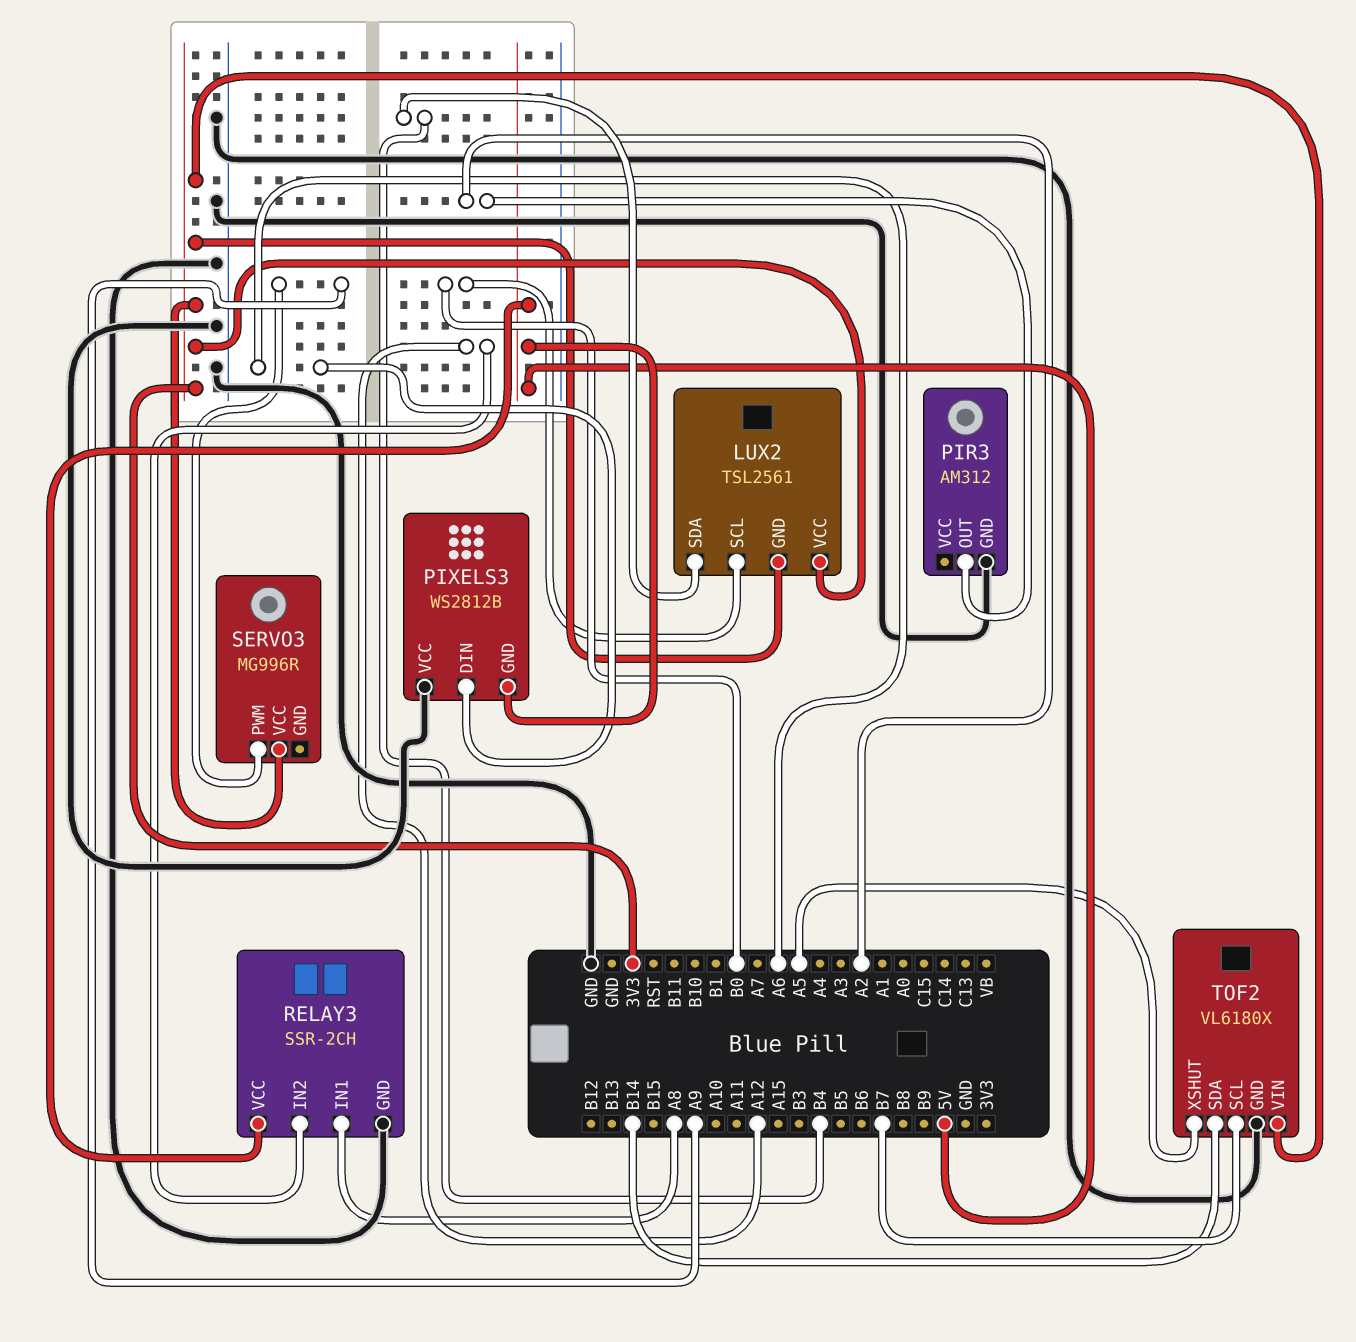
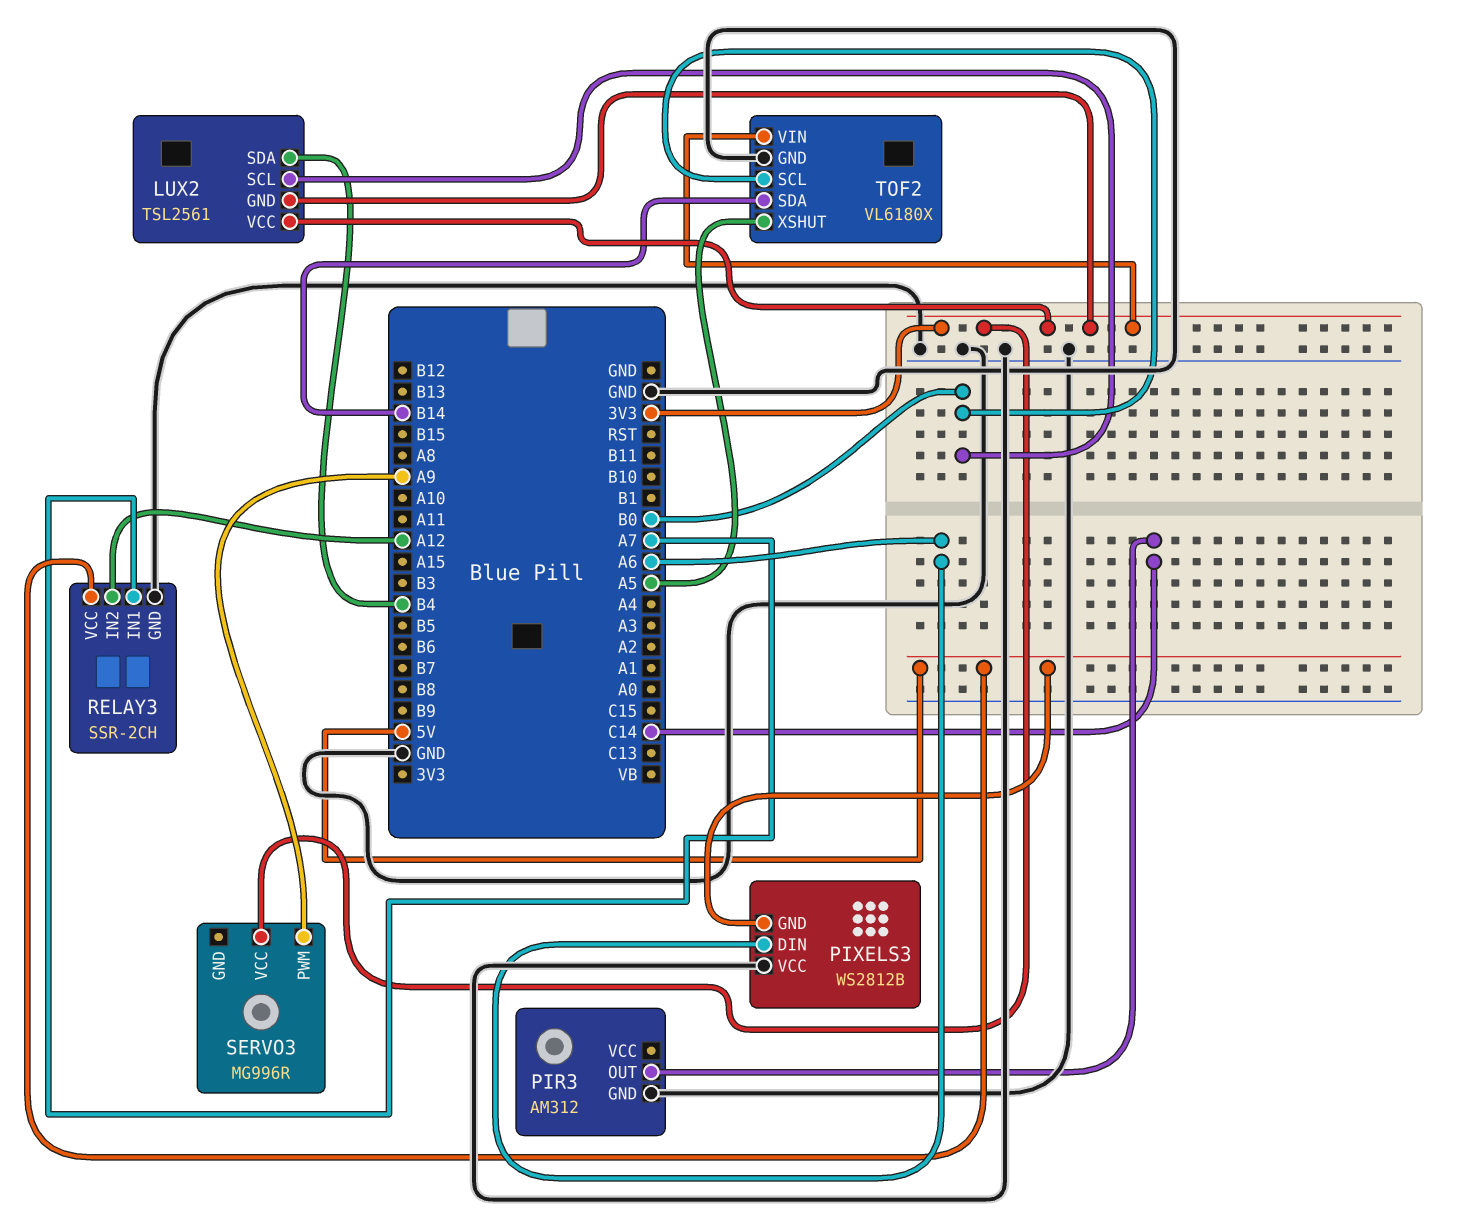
PIR3 pin OUT: A2 -> C14
RELAY3 pin IN1: A8 -> A7
TOF2 pin SCL: B7 -> B0

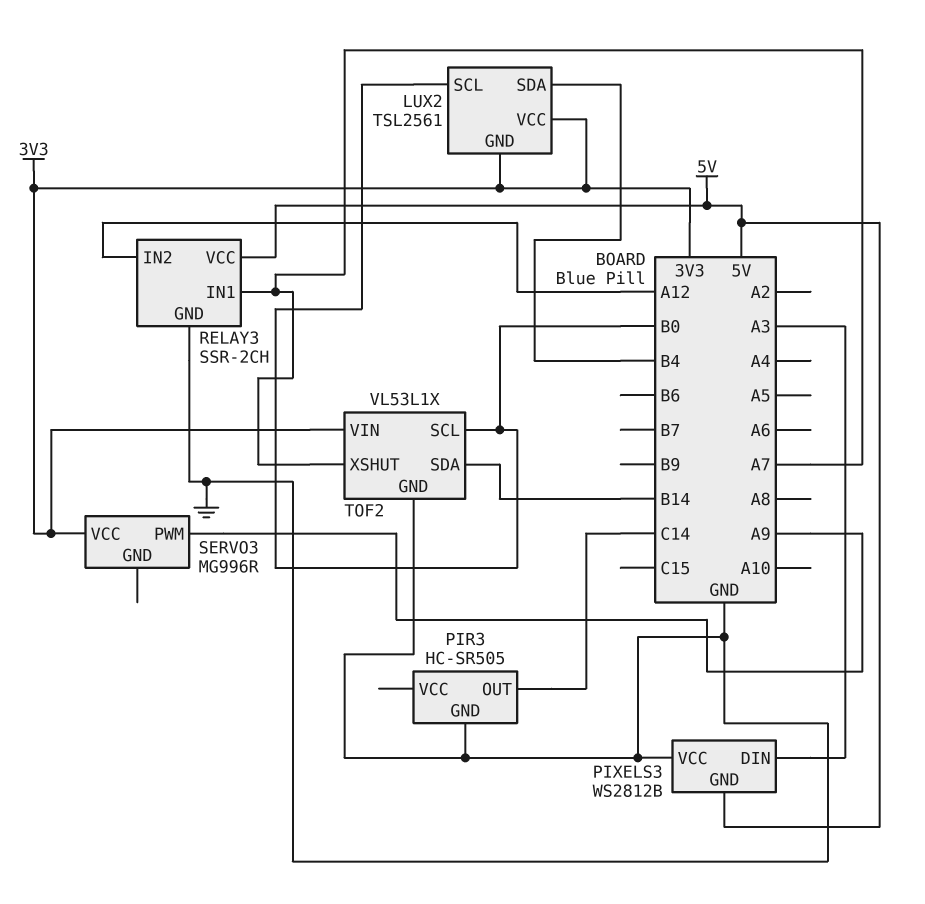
PIR3: AM312 -> HC-SR505
PIXELS3 pin DIN: A6 -> A3
TOF2: VL6180X -> VL53L1X
TOF2 pin XSHUT: A5 -> A7

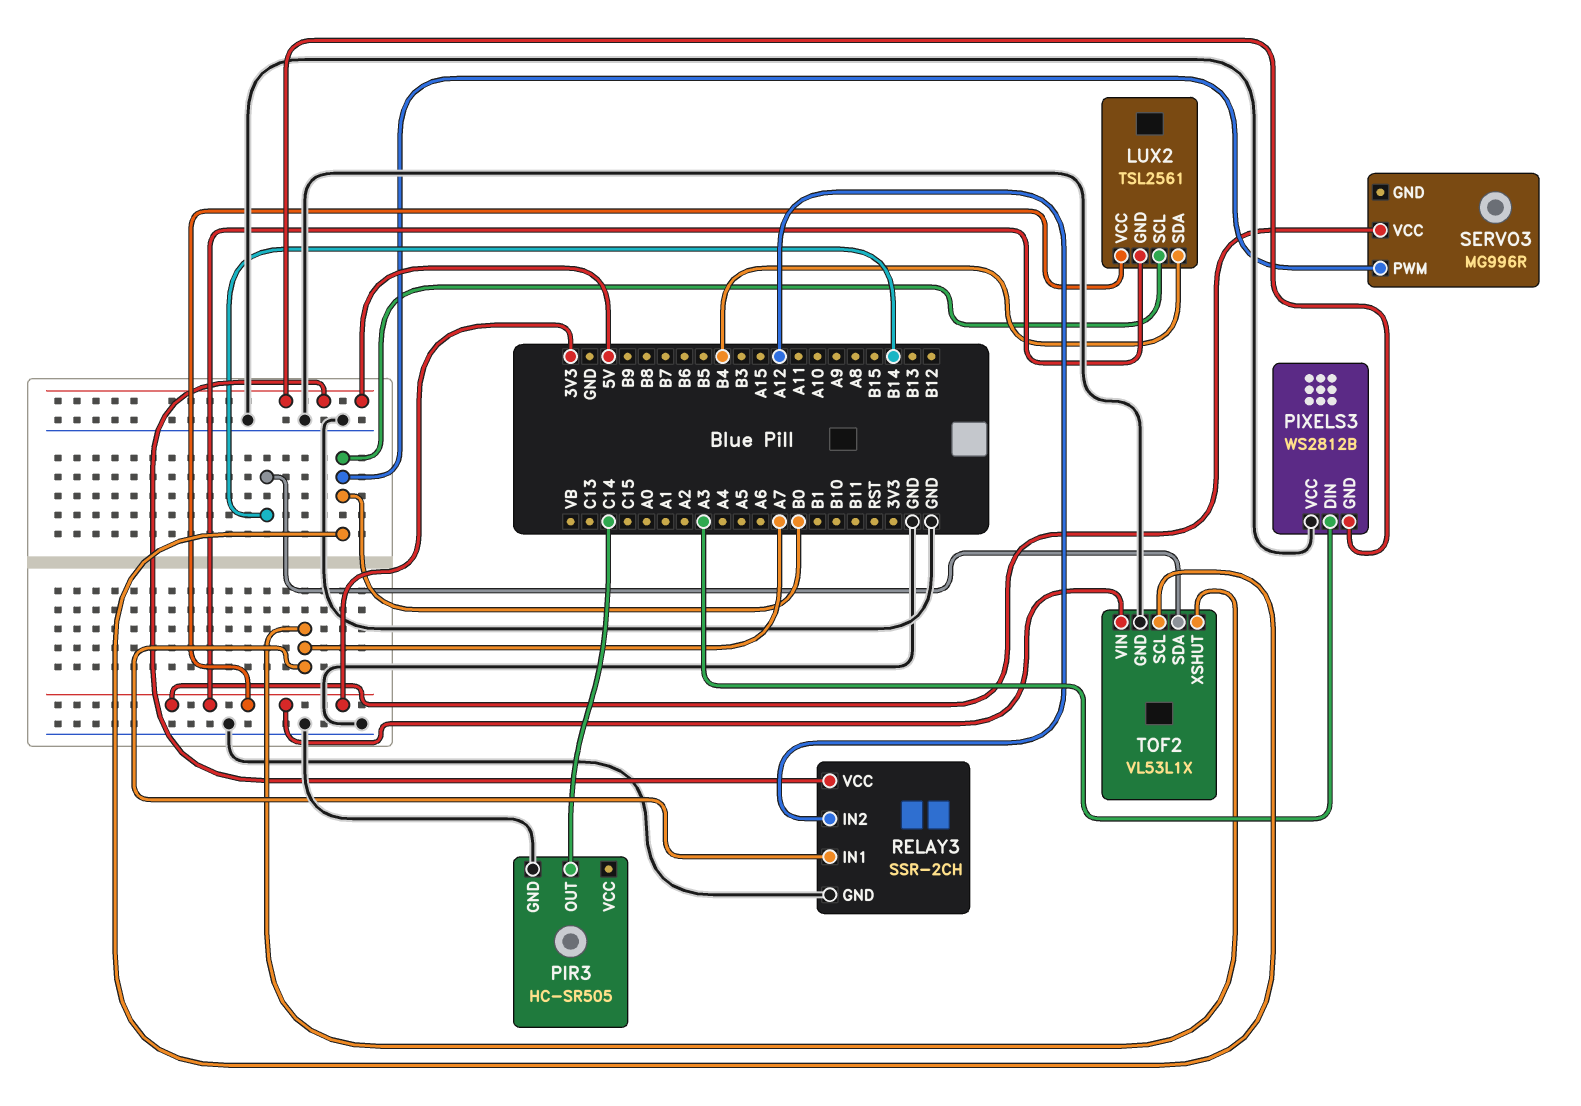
SERVO3 pin PWM: A9 -> B0

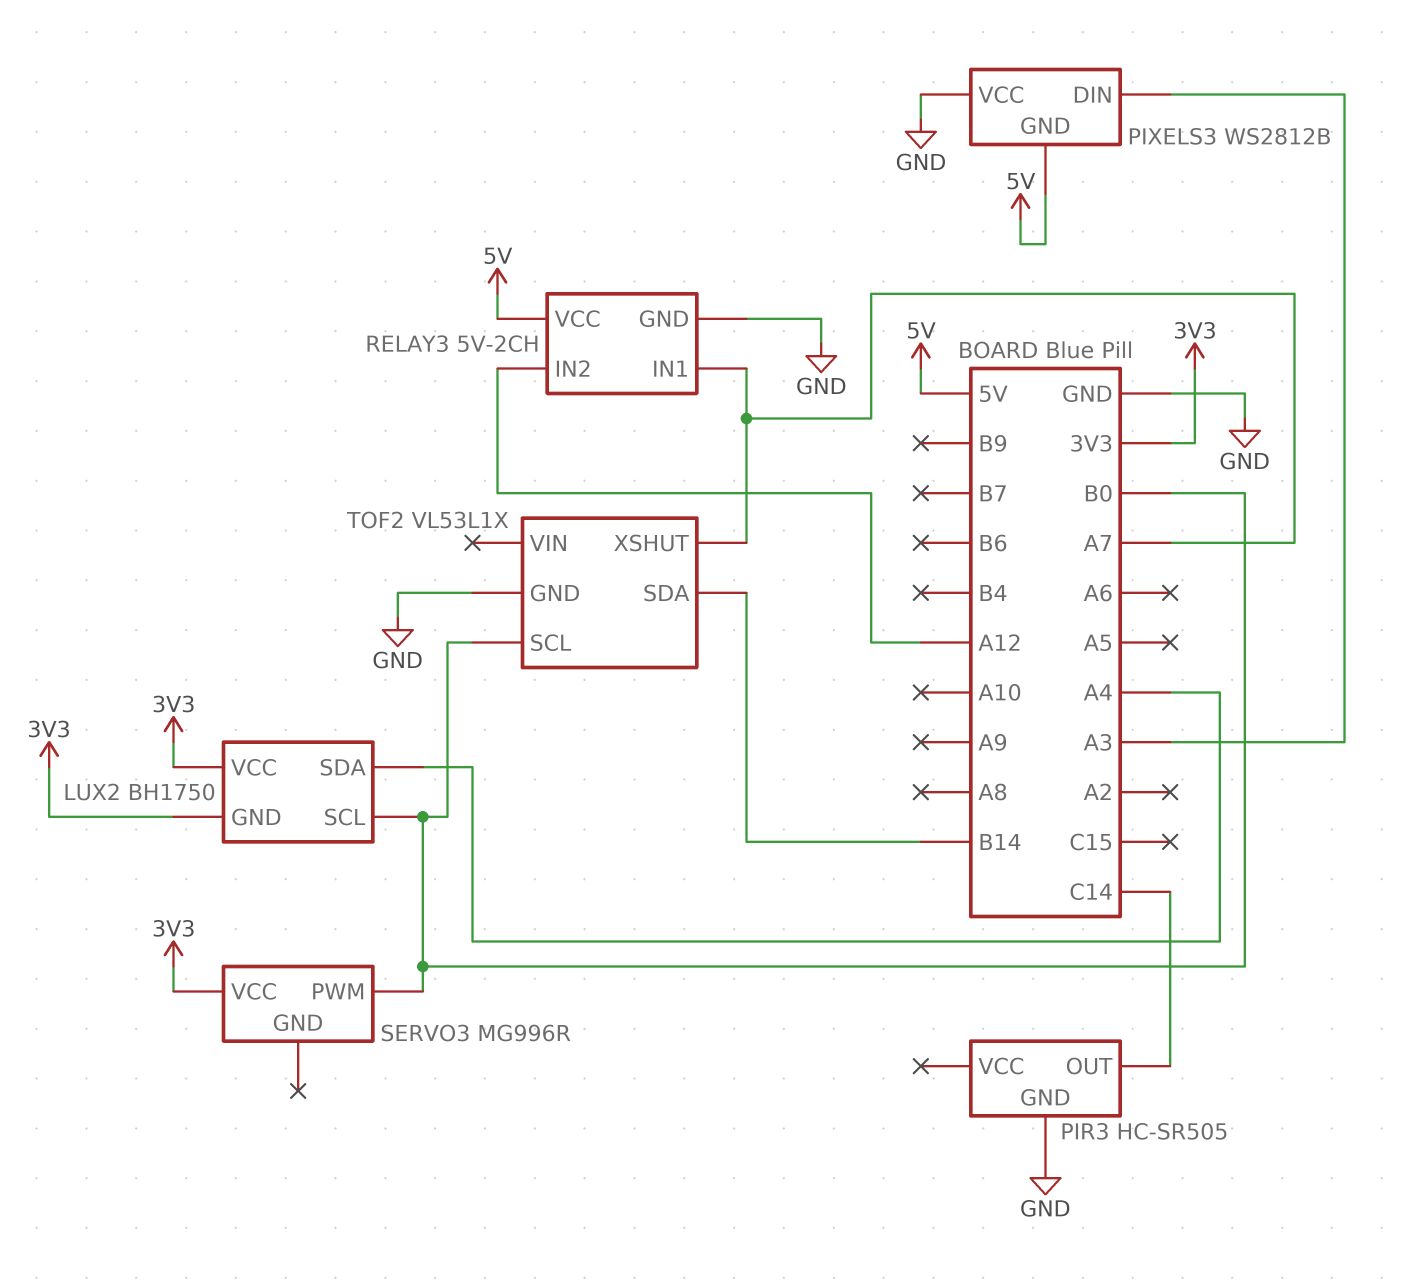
LUX2: TSL2561 -> BH1750
LUX2 pin SDA: B4 -> A4
RELAY3: SSR-2CH -> 5V-2CH
TOF2 pin VIN: 3V3 -> none

